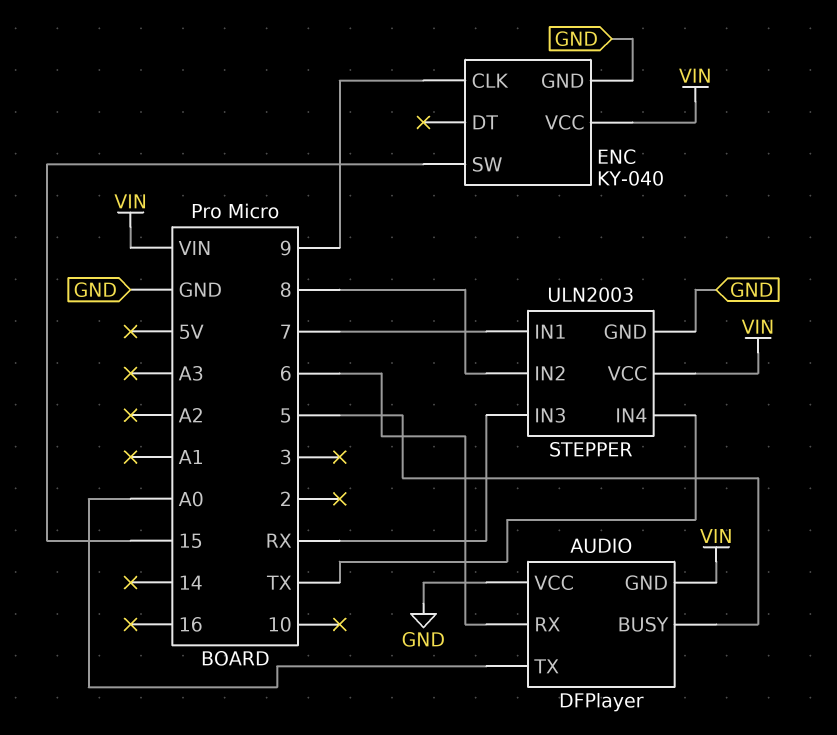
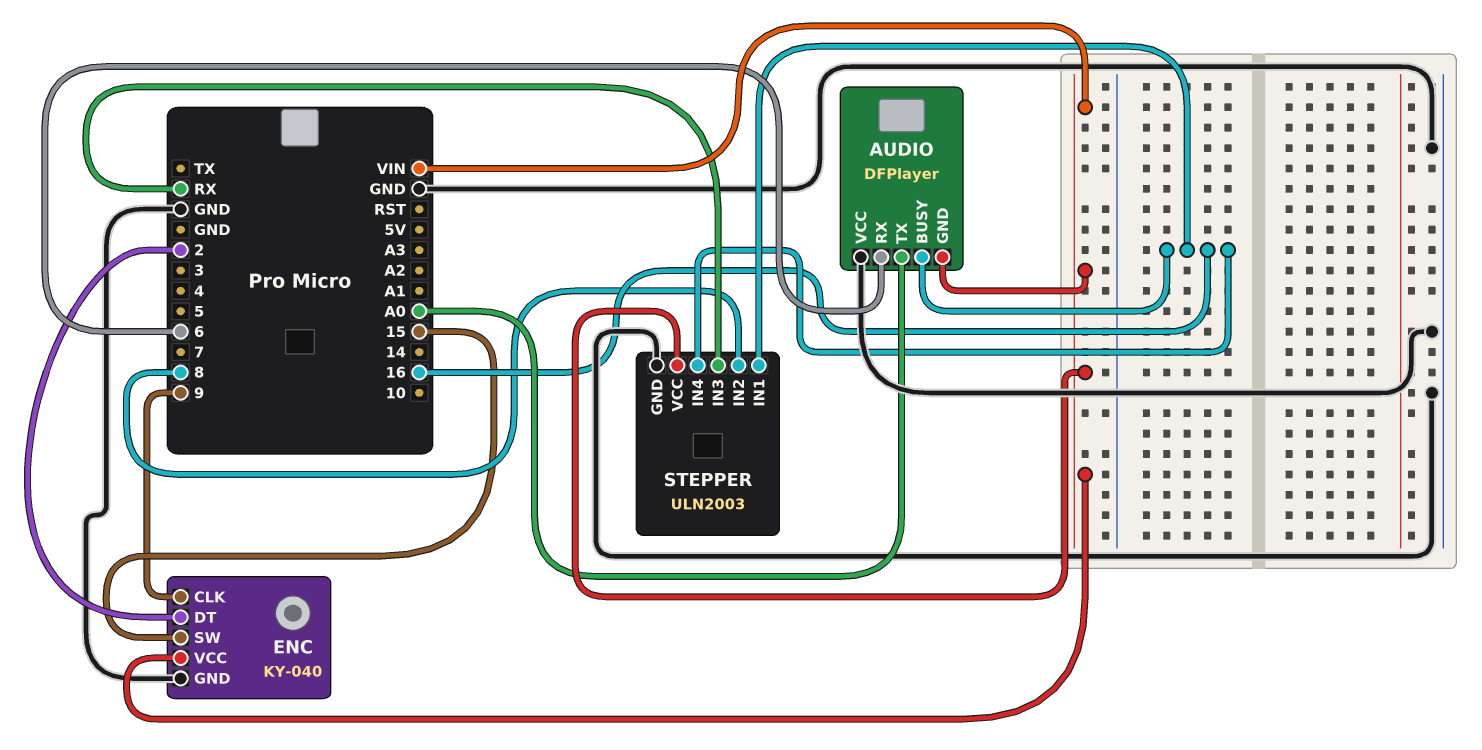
AUDIO pin BUSY: 5 -> 16
ENC pin DT: none -> 2
STEPPER pin IN1: 7 -> 16
STEPPER pin IN4: TX -> 16

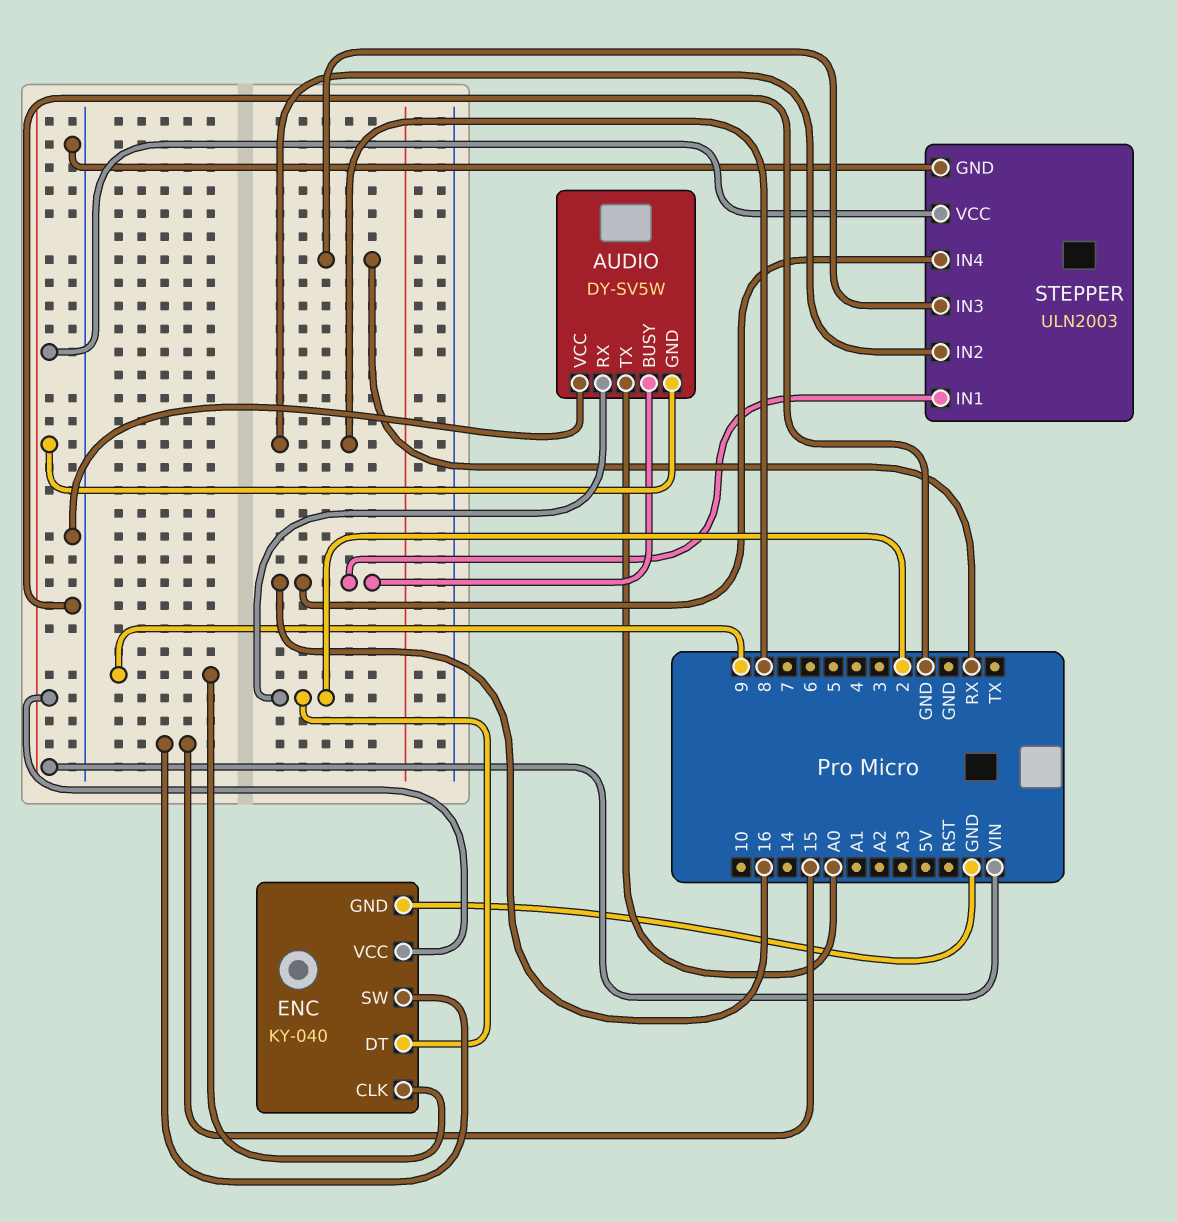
AUDIO: DFPlayer -> DY-SV5W
AUDIO pin RX: 6 -> 2

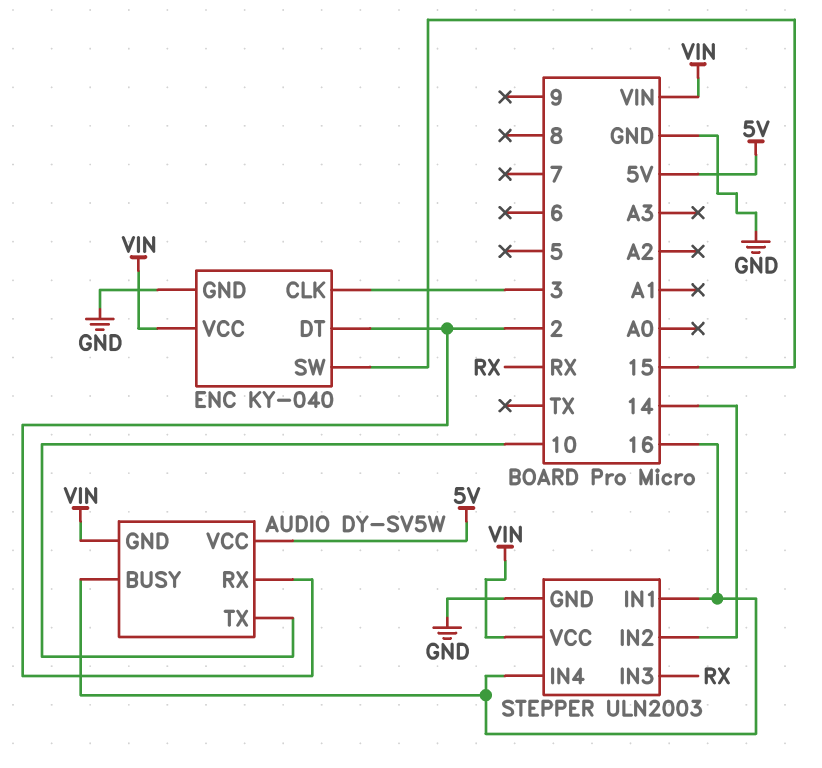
AUDIO pin TX: A0 -> 10
AUDIO pin VCC: GND -> 5V
ENC pin CLK: 9 -> 3
STEPPER pin IN2: 8 -> 14

